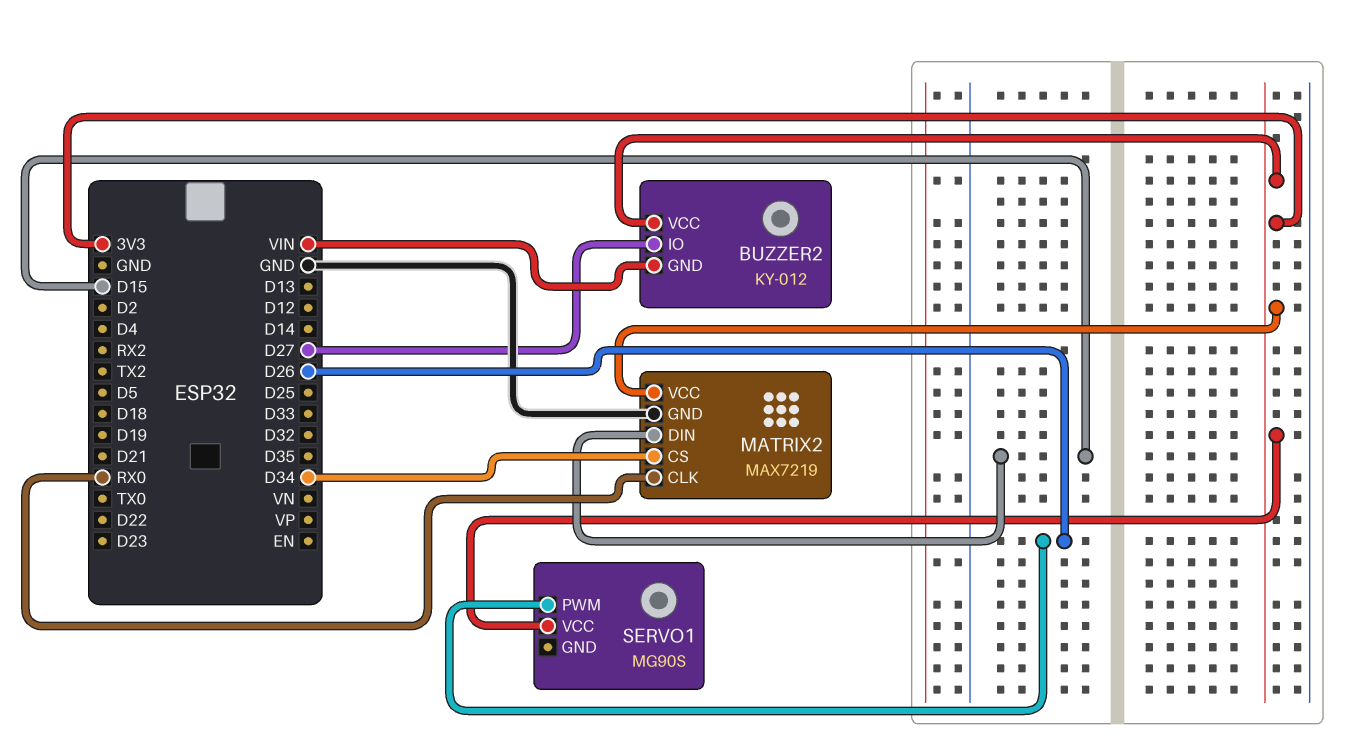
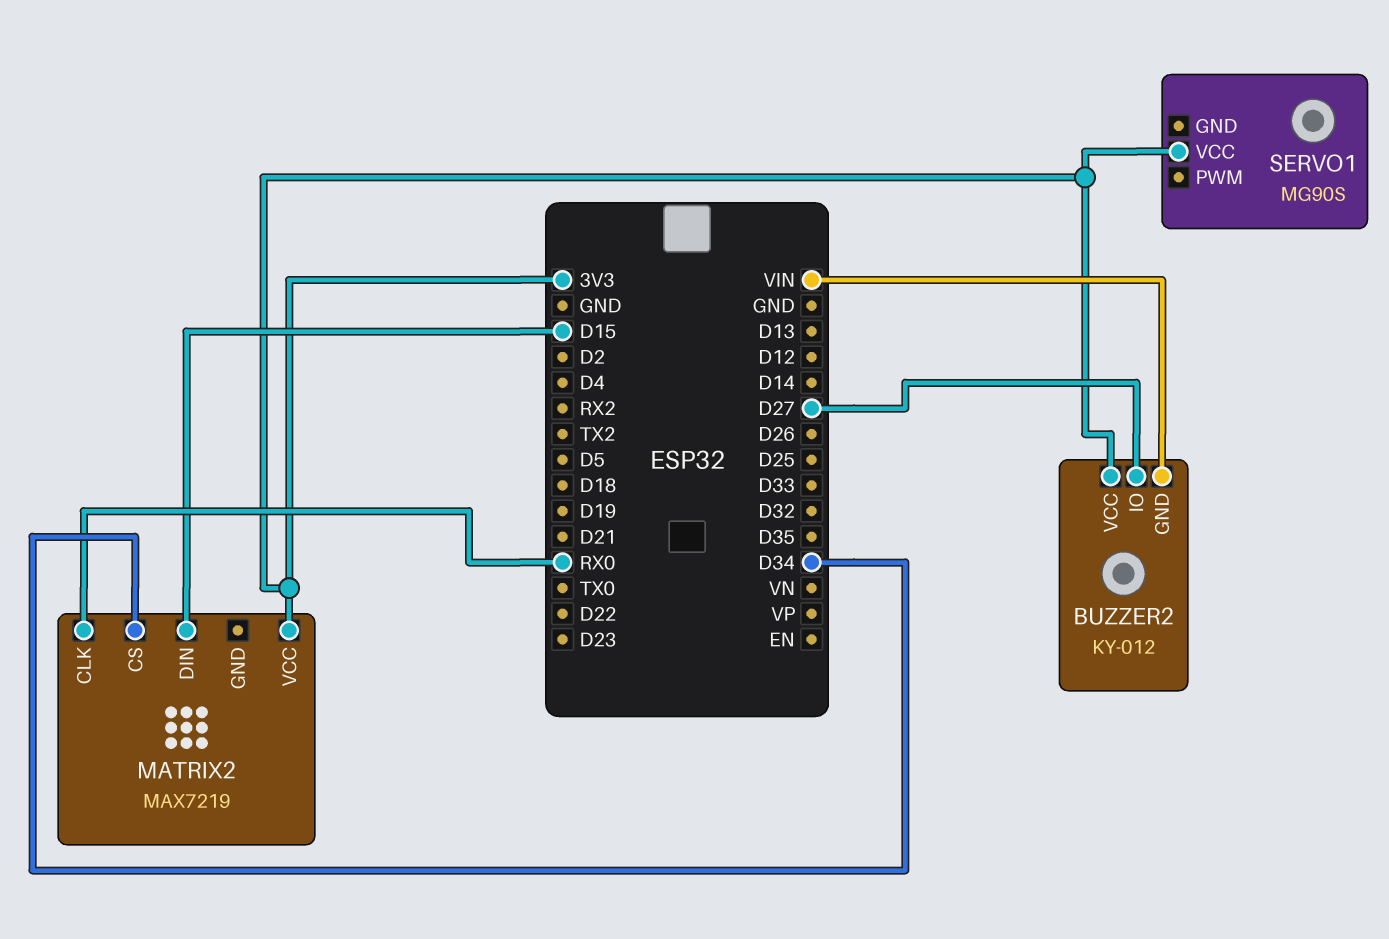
MATRIX2 pin GND: GND -> none
SERVO1 pin PWM: D26 -> none

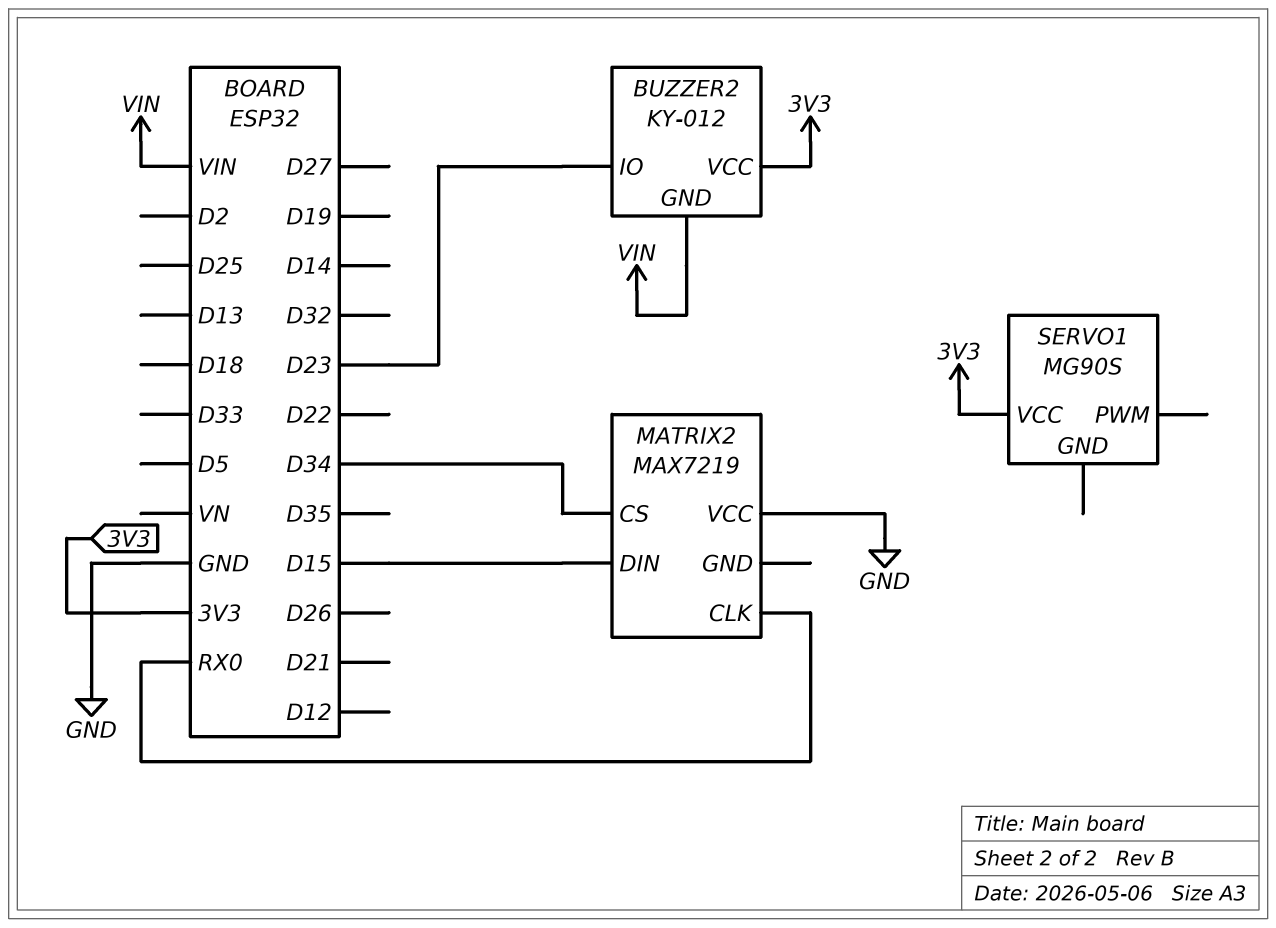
BUZZER2 pin IO: D27 -> D23
MATRIX2 pin VCC: 3V3 -> GND

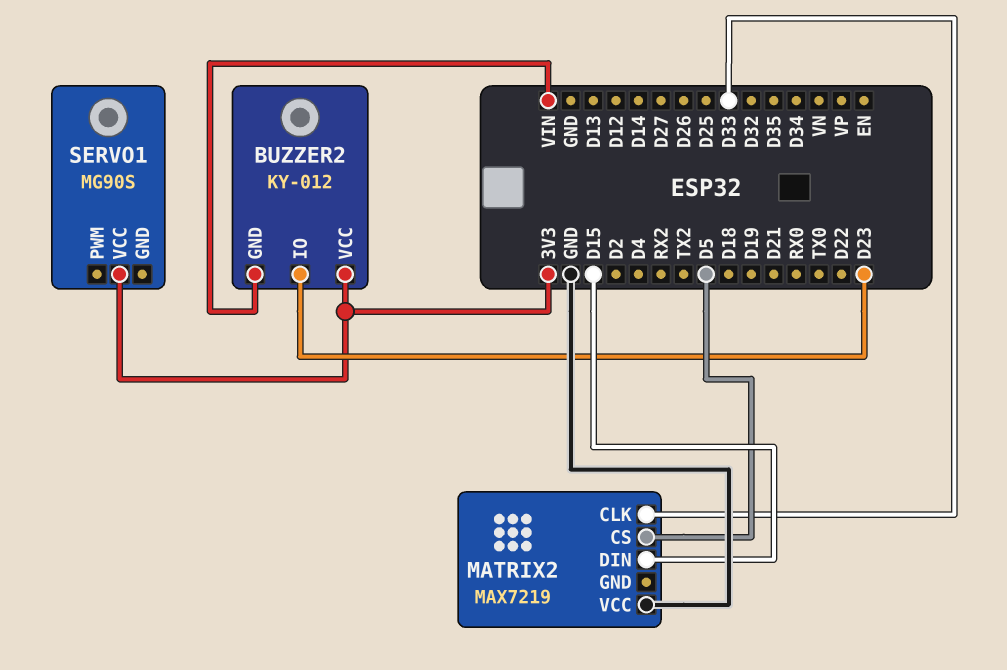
MATRIX2 pin CLK: RX0 -> D33
MATRIX2 pin CS: D34 -> D5

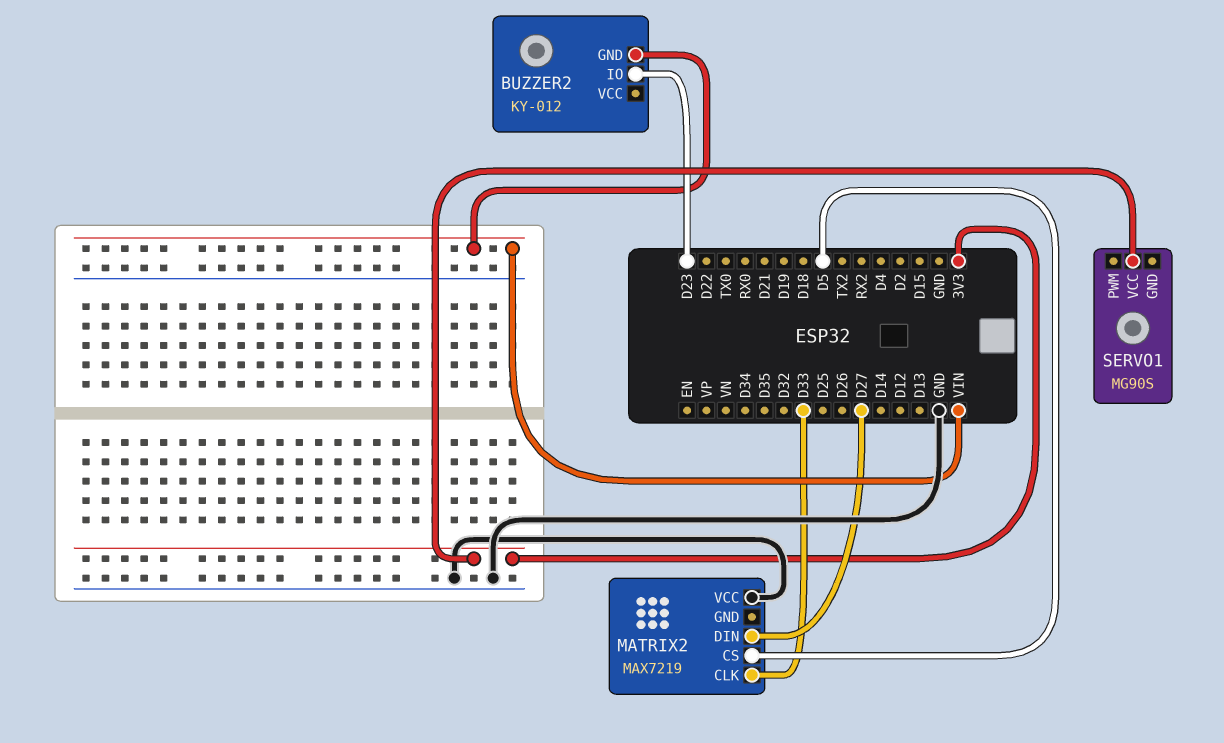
BUZZER2 pin VCC: 3V3 -> none
MATRIX2 pin DIN: D15 -> D27

